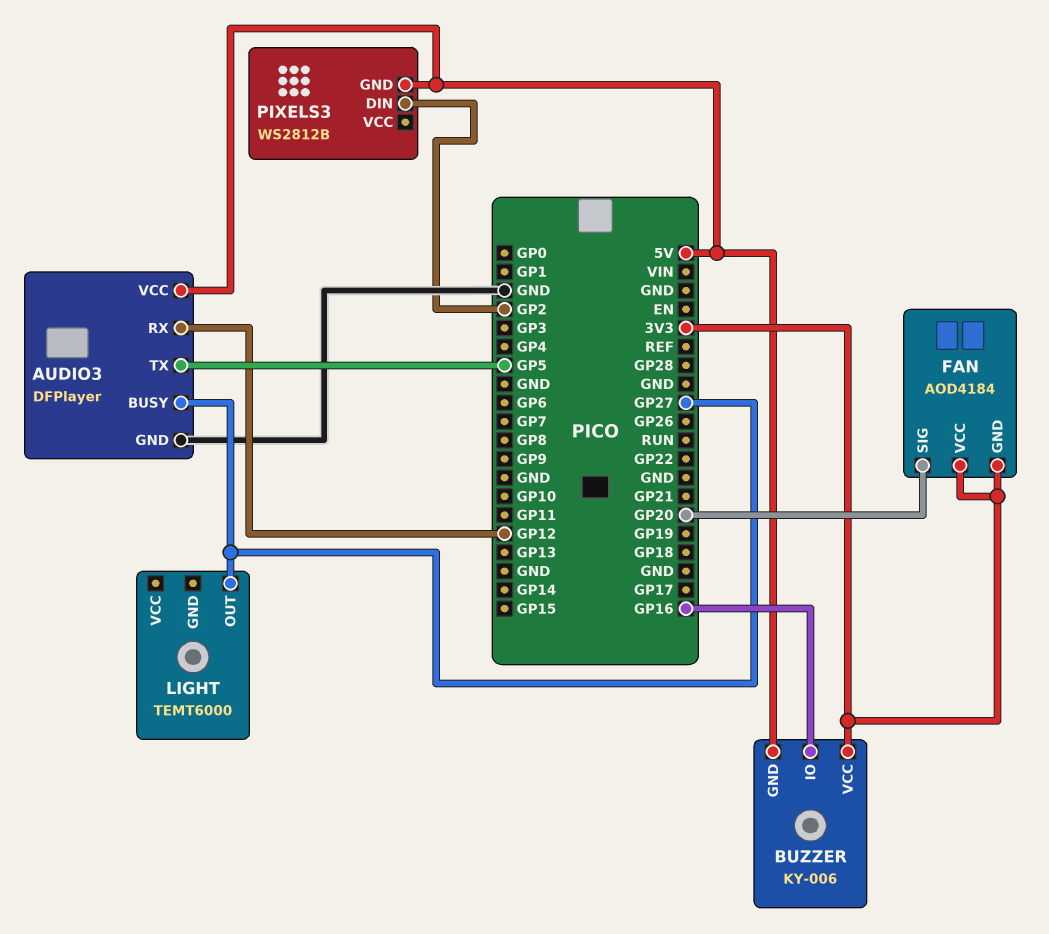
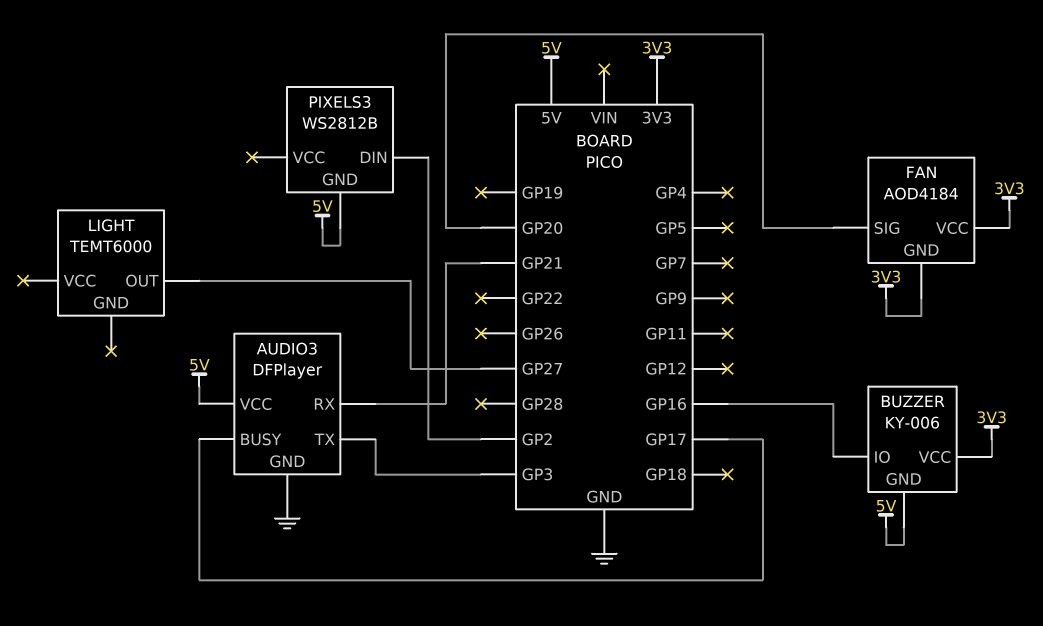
AUDIO3 pin BUSY: GP27 -> GP17
AUDIO3 pin RX: GP12 -> GP21
AUDIO3 pin TX: GP5 -> GP3

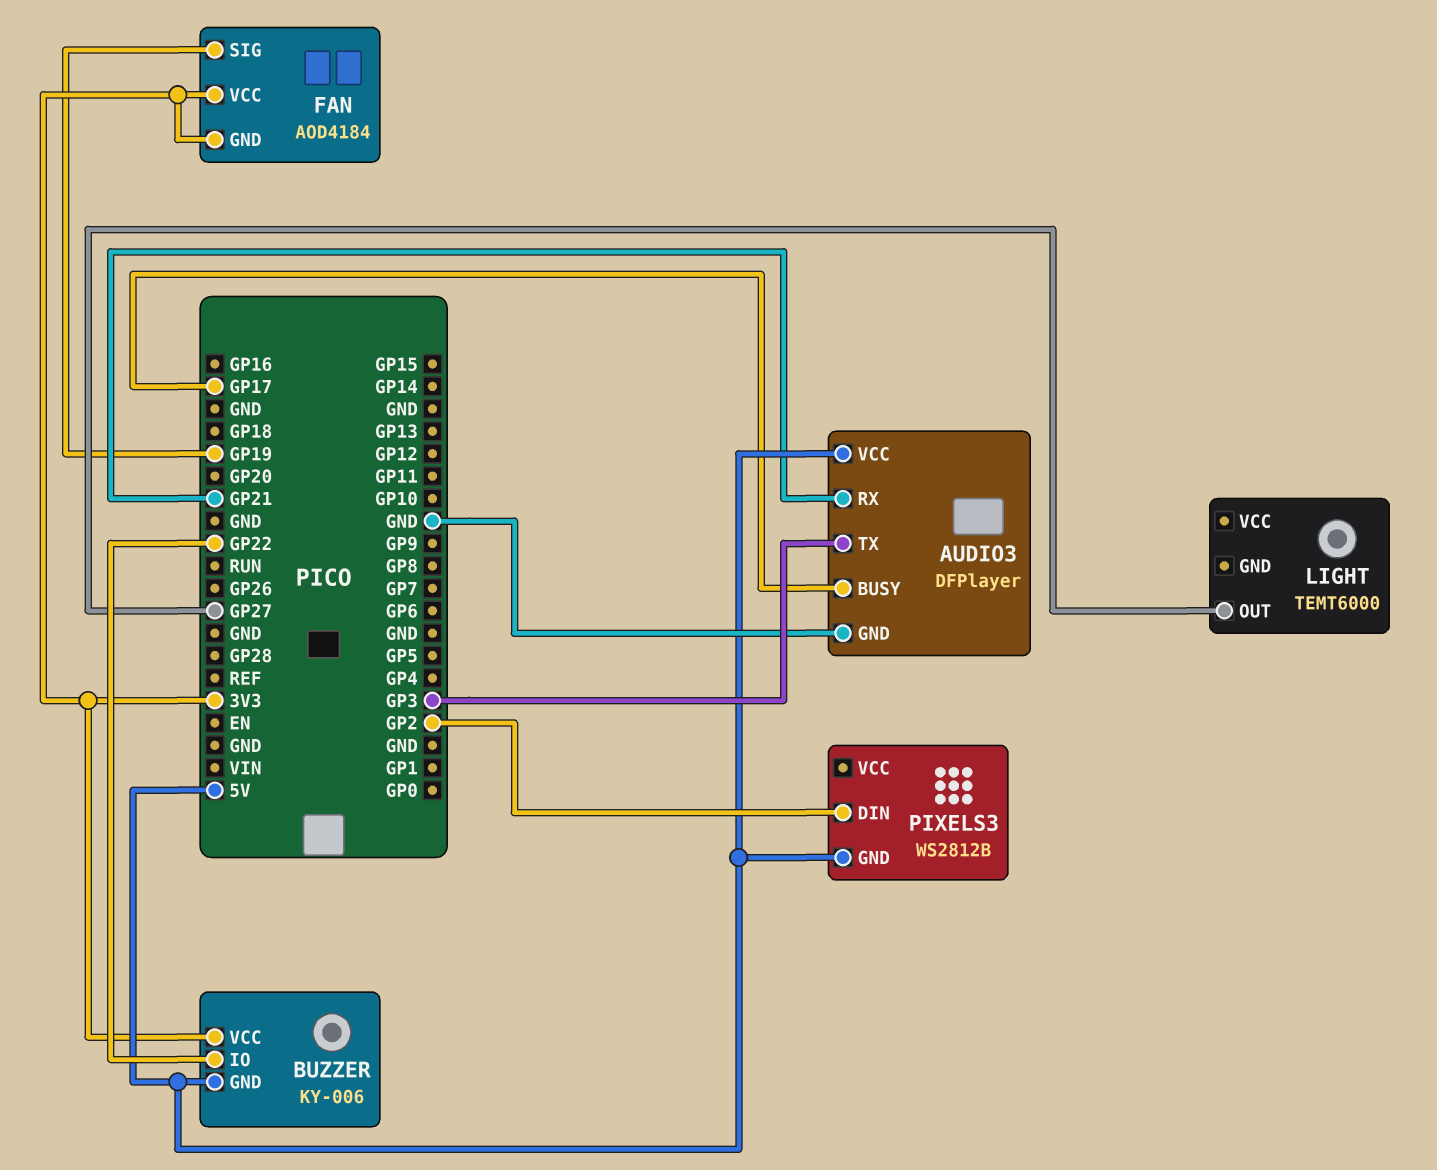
BUZZER pin IO: GP16 -> GP22
FAN pin SIG: GP20 -> GP19

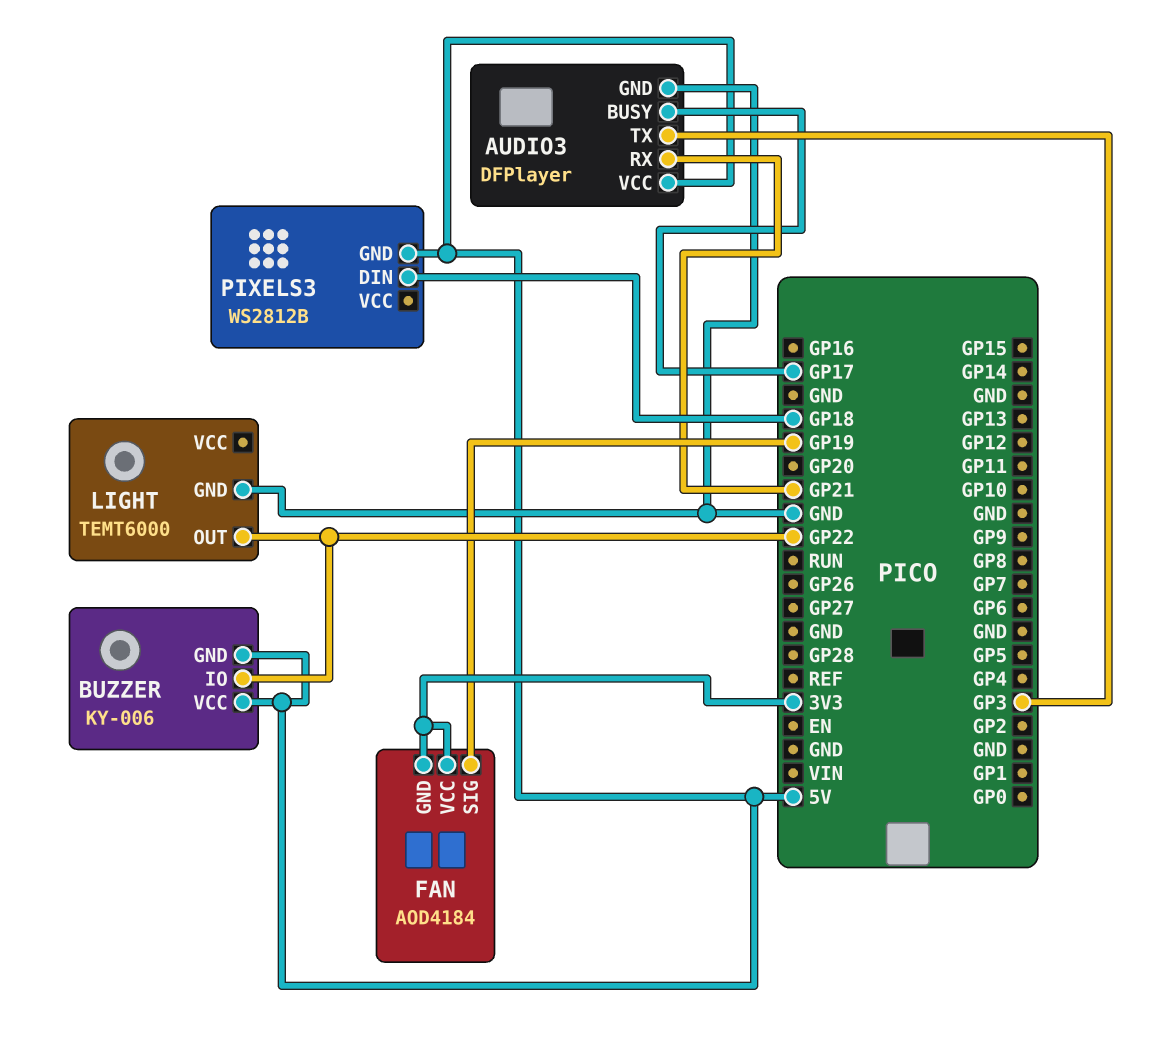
BUZZER pin VCC: 3V3 -> 5V
LIGHT pin GND: none -> GND
LIGHT pin OUT: GP27 -> GP22
PIXELS3 pin DIN: GP2 -> GP18

